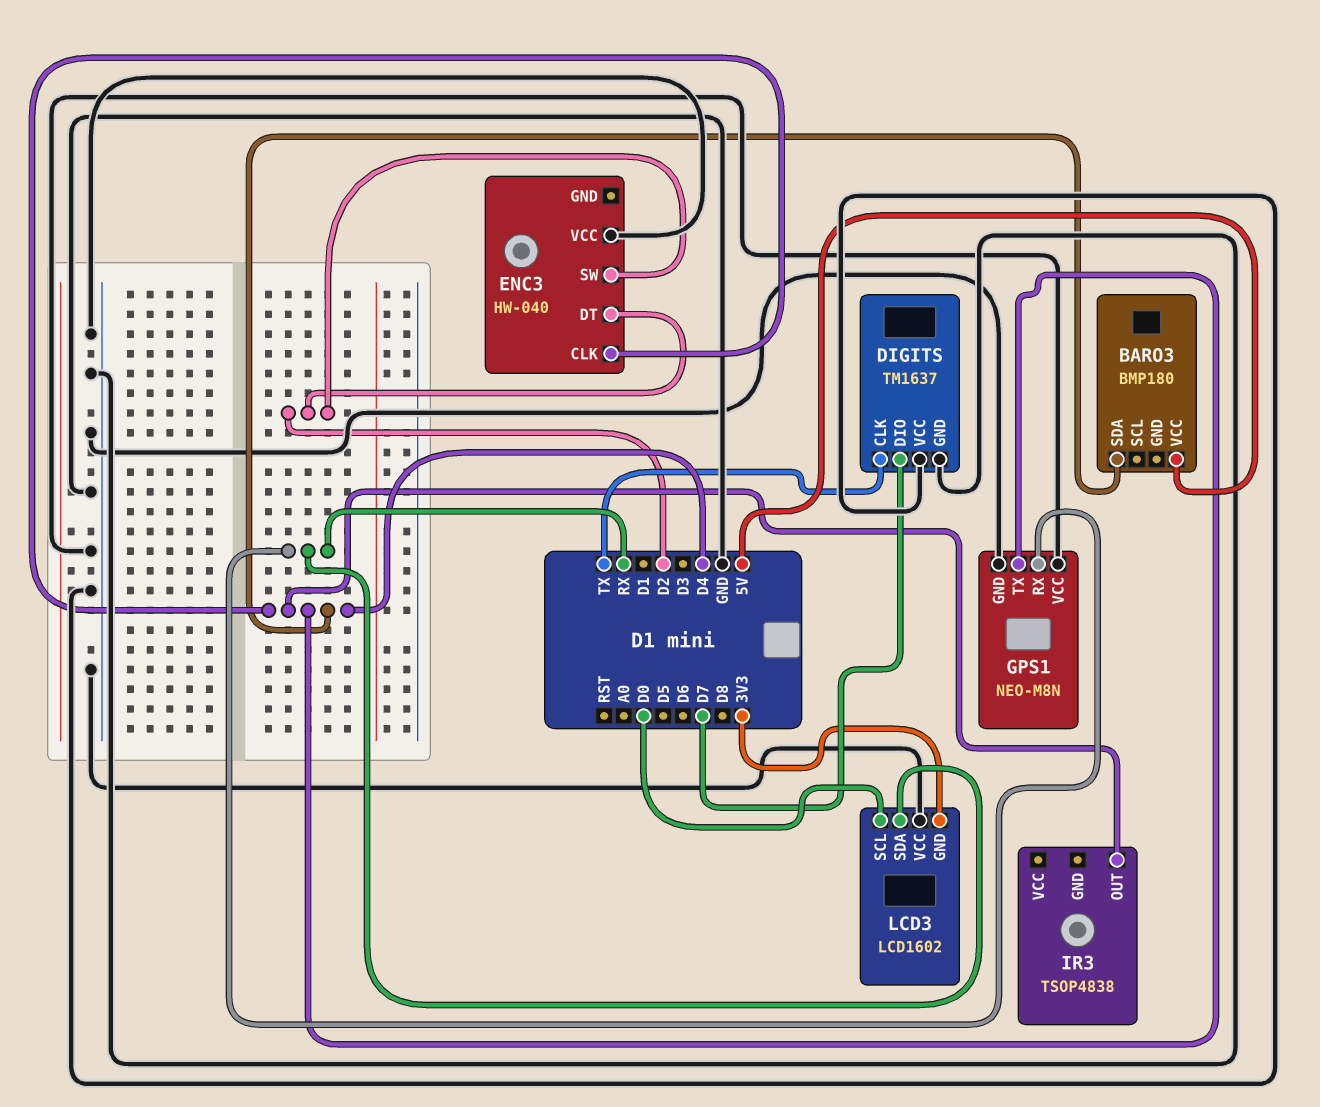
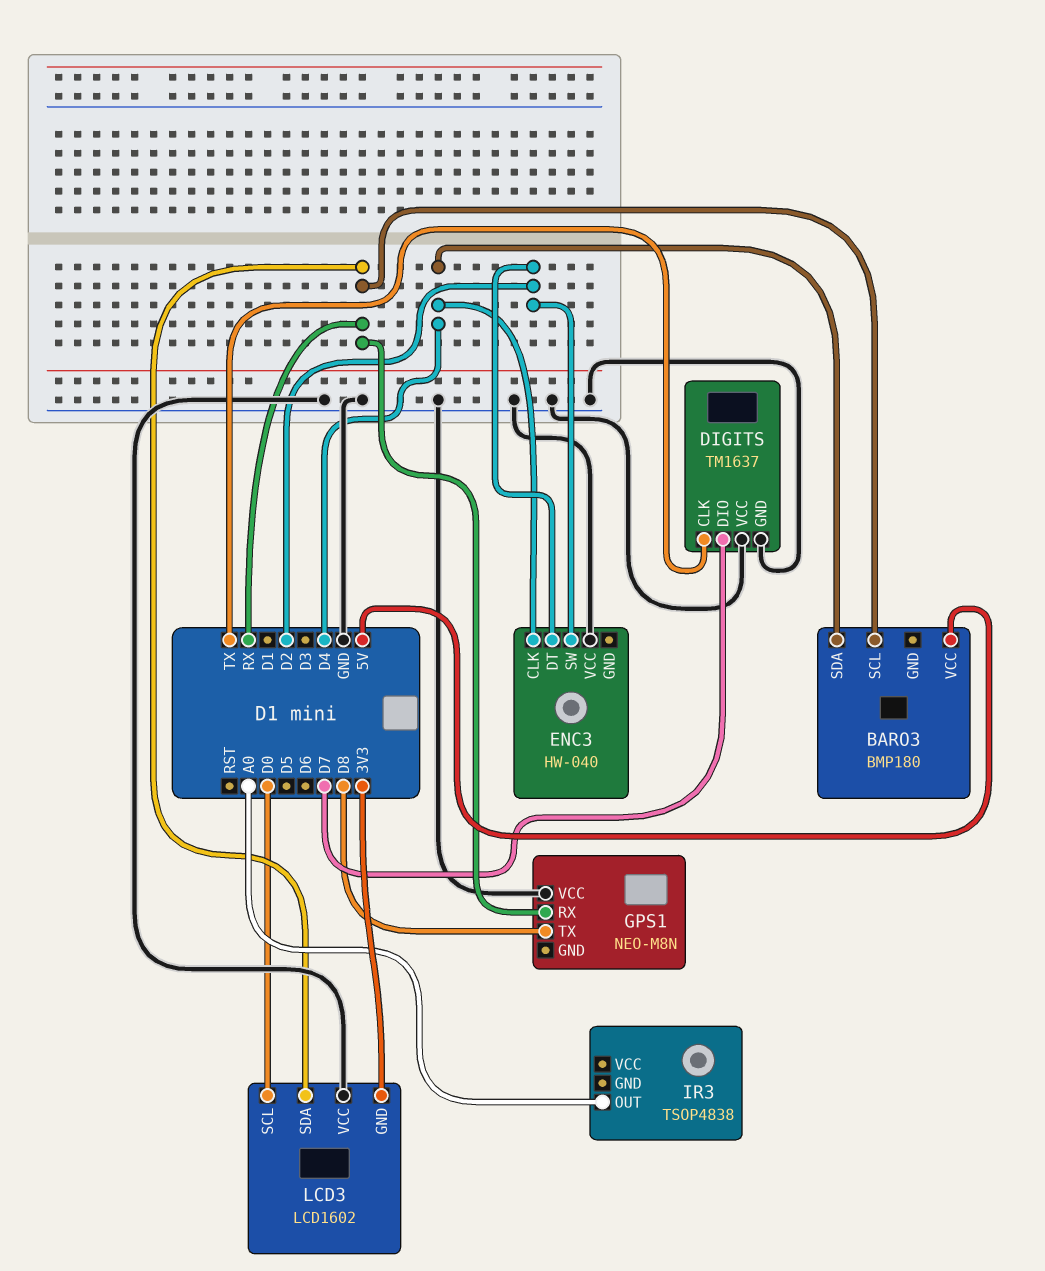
BARO3 pin SCL: none -> RX
GPS1 pin GND: GND -> none
GPS1 pin TX: D4 -> D8
IR3 pin OUT: D4 -> A0

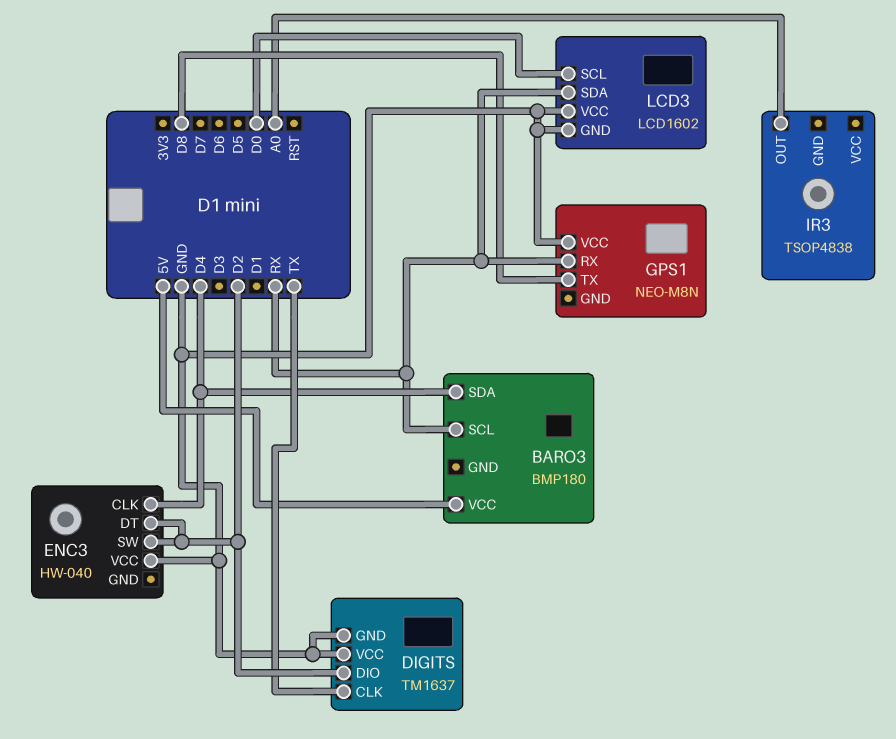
DIGITS pin DIO: D7 -> D2
LCD3 pin GND: 3V3 -> GND

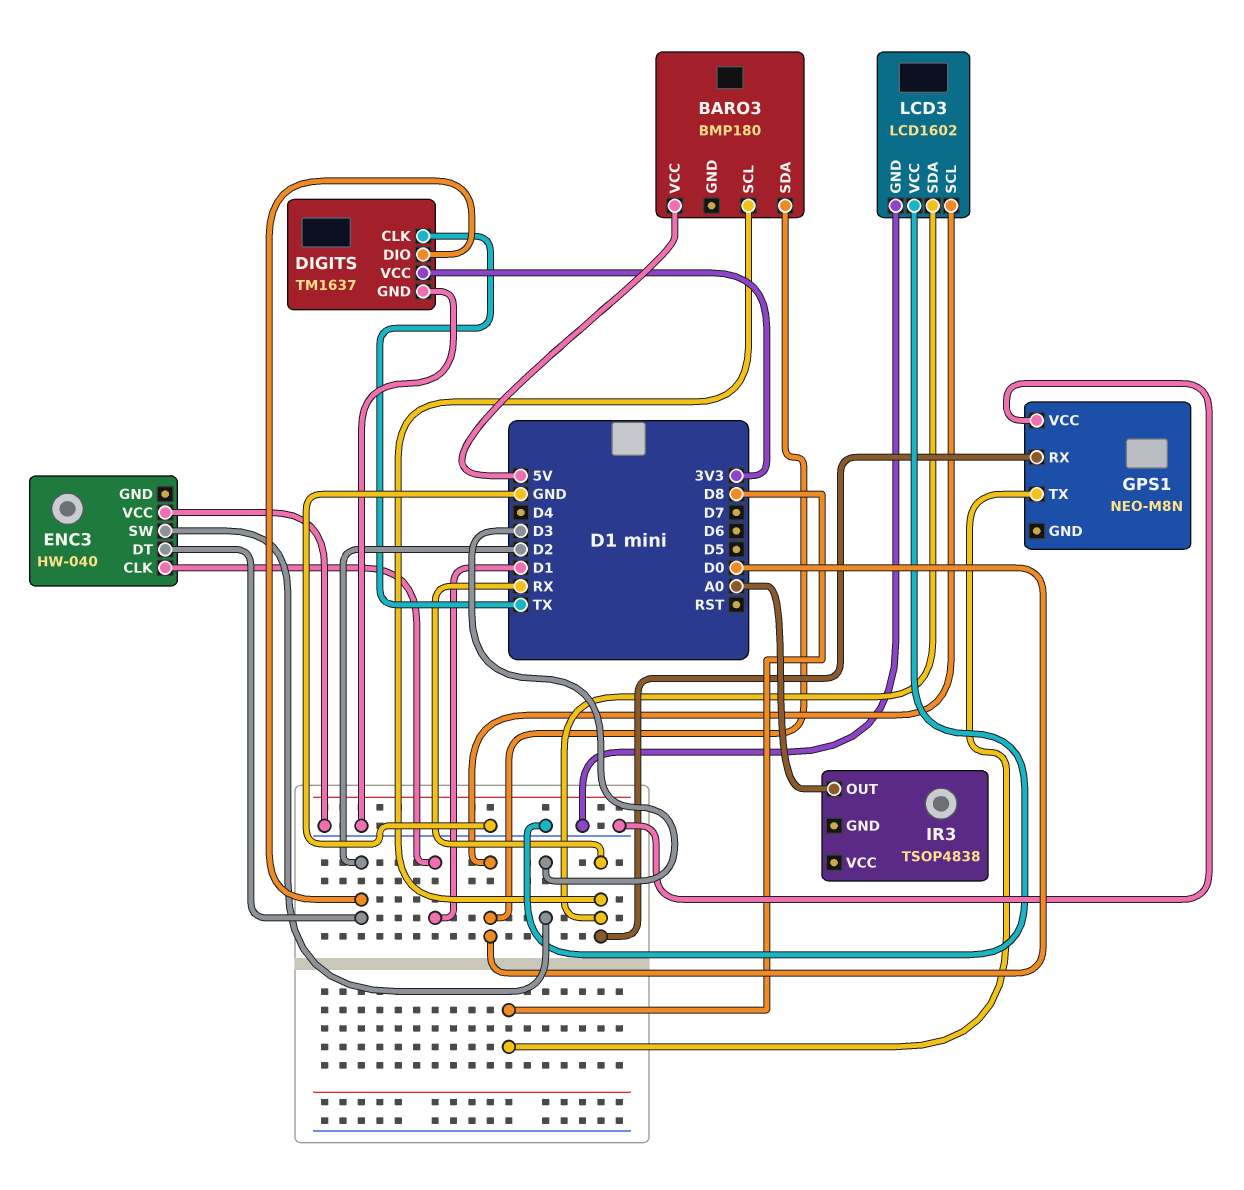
BARO3 pin SDA: D4 -> D0
DIGITS pin VCC: GND -> 3V3
ENC3 pin CLK: D4 -> D1
ENC3 pin SW: D2 -> D3

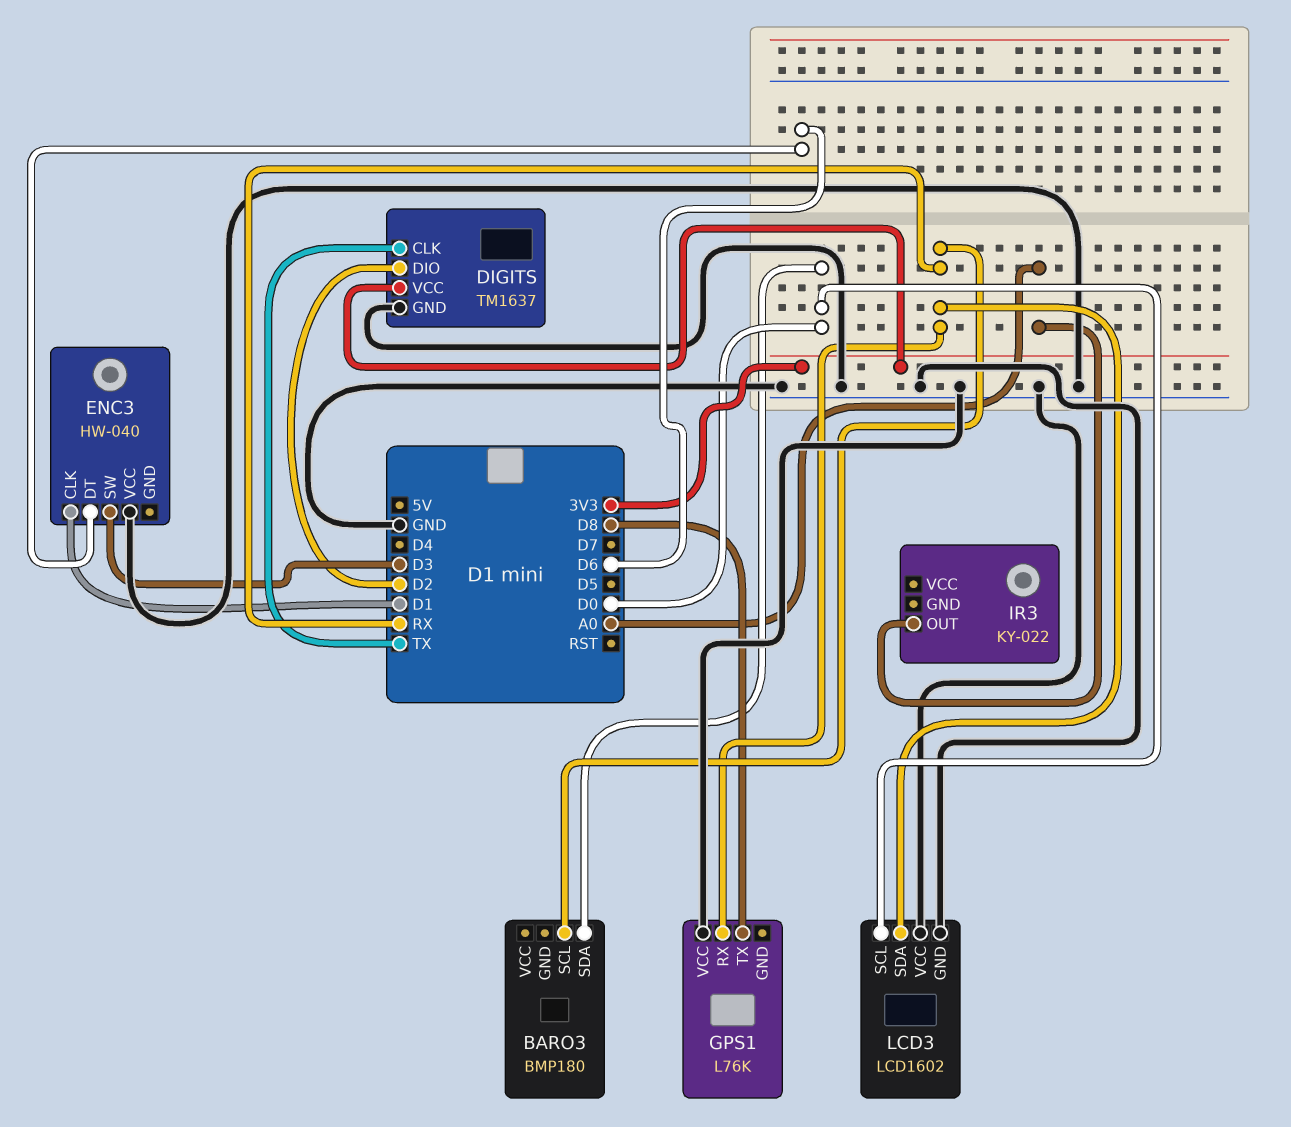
BARO3 pin VCC: 5V -> none
ENC3 pin DT: D2 -> D6
GPS1: NEO-M8N -> L76K
IR3: TSOP4838 -> KY-022

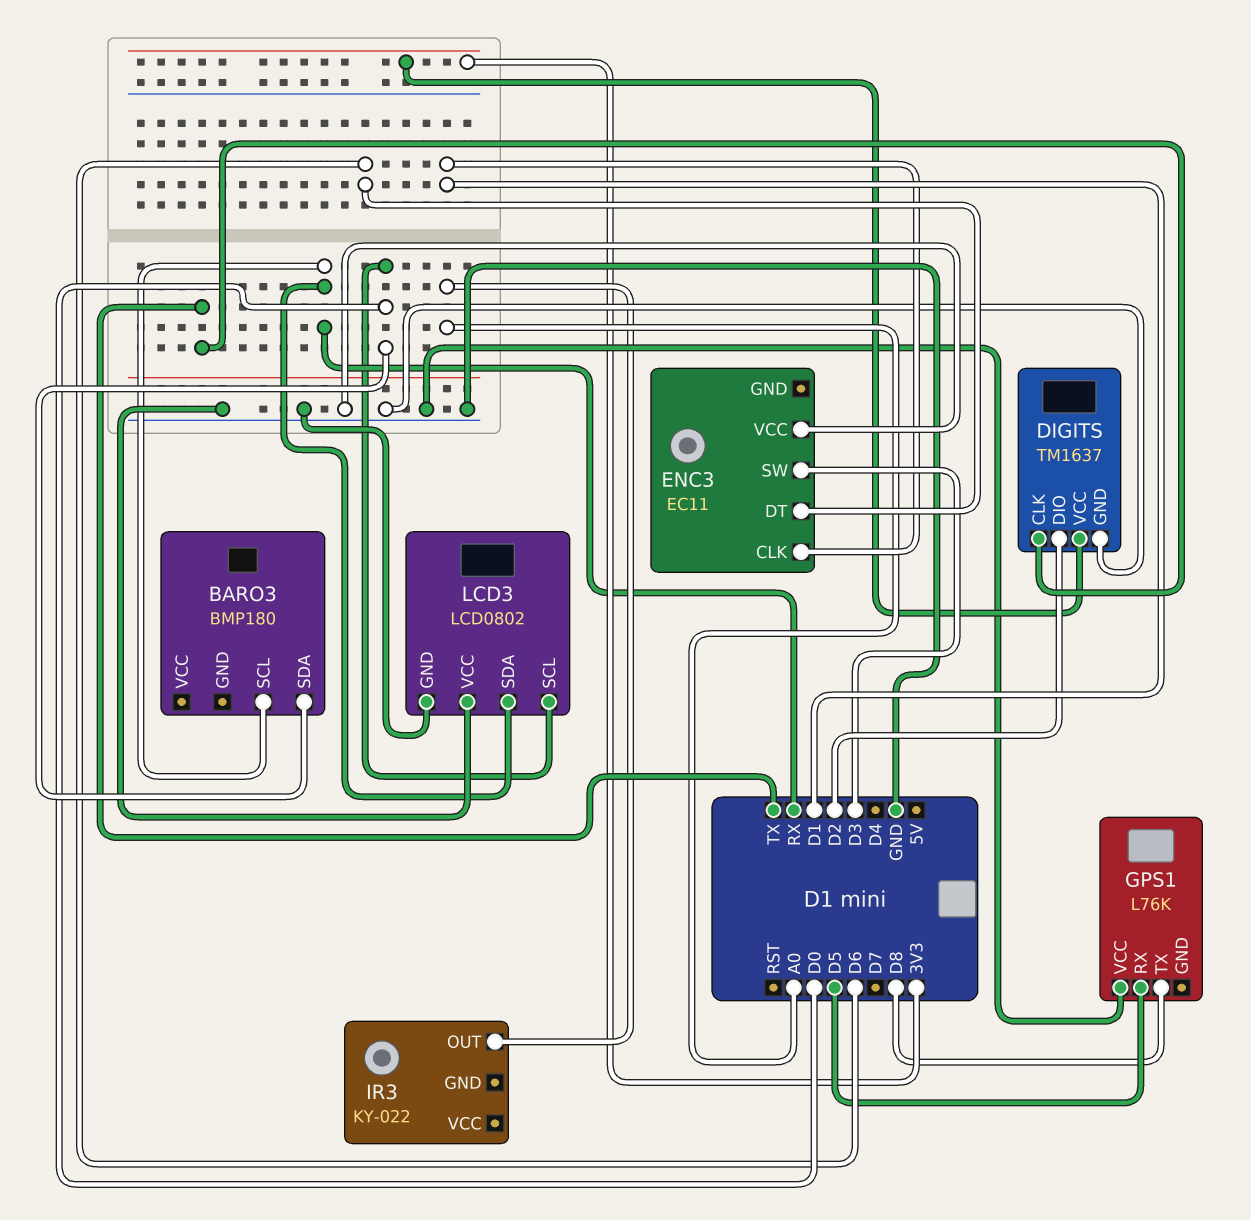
ENC3: HW-040 -> EC11
GPS1 pin RX: RX -> D5
LCD3: LCD1602 -> LCD0802

